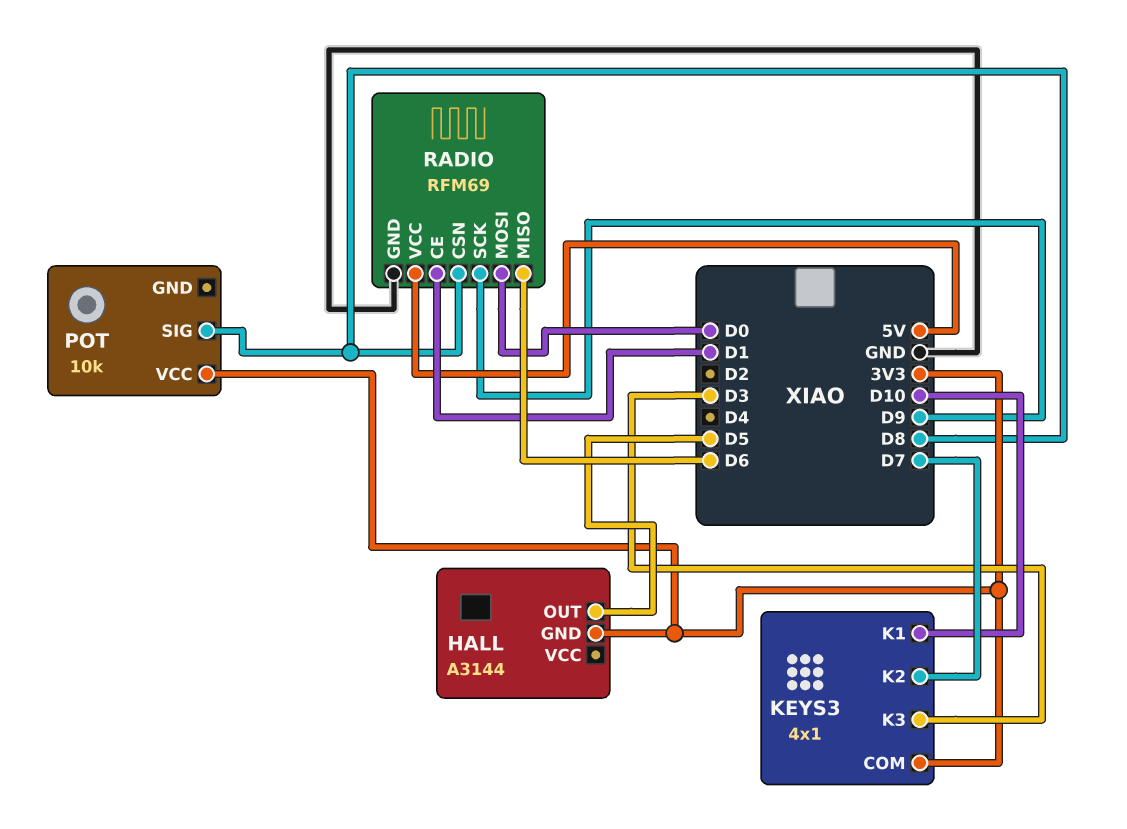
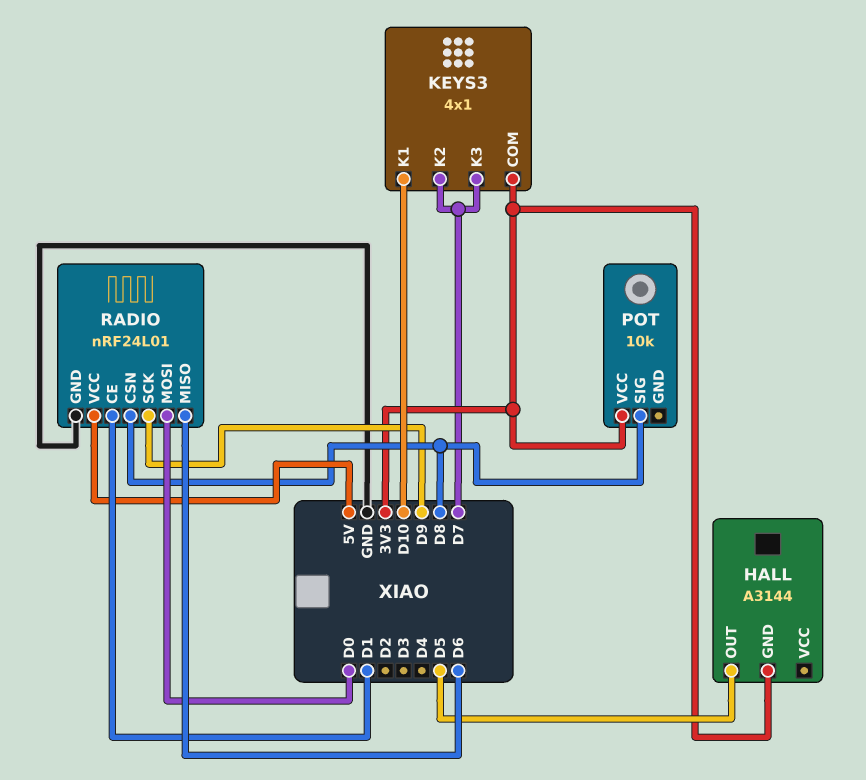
KEYS3 pin K3: D3 -> D7
RADIO: RFM69 -> nRF24L01

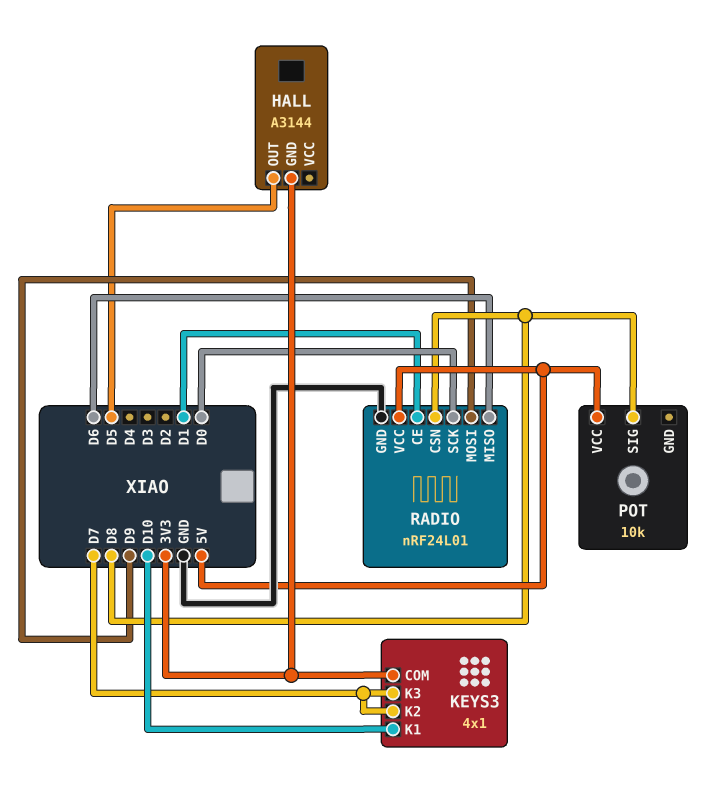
POT pin VCC: 3V3 -> 5V
RADIO pin MOSI: D0 -> D9
RADIO pin SCK: D9 -> D0

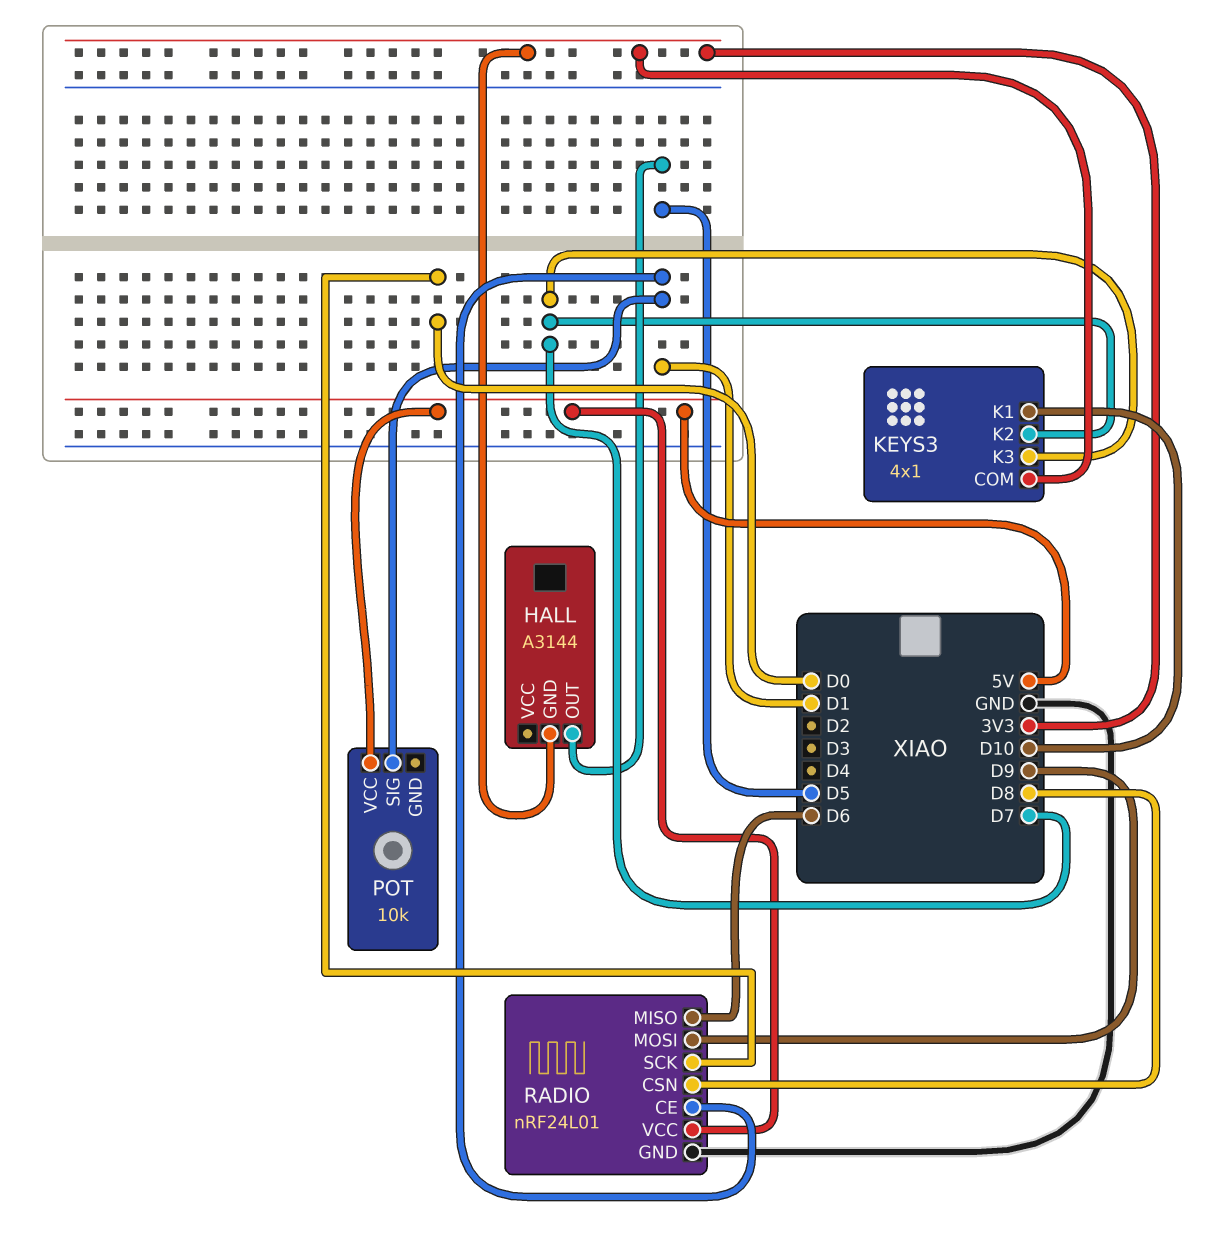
POT pin SIG: D8 -> D1

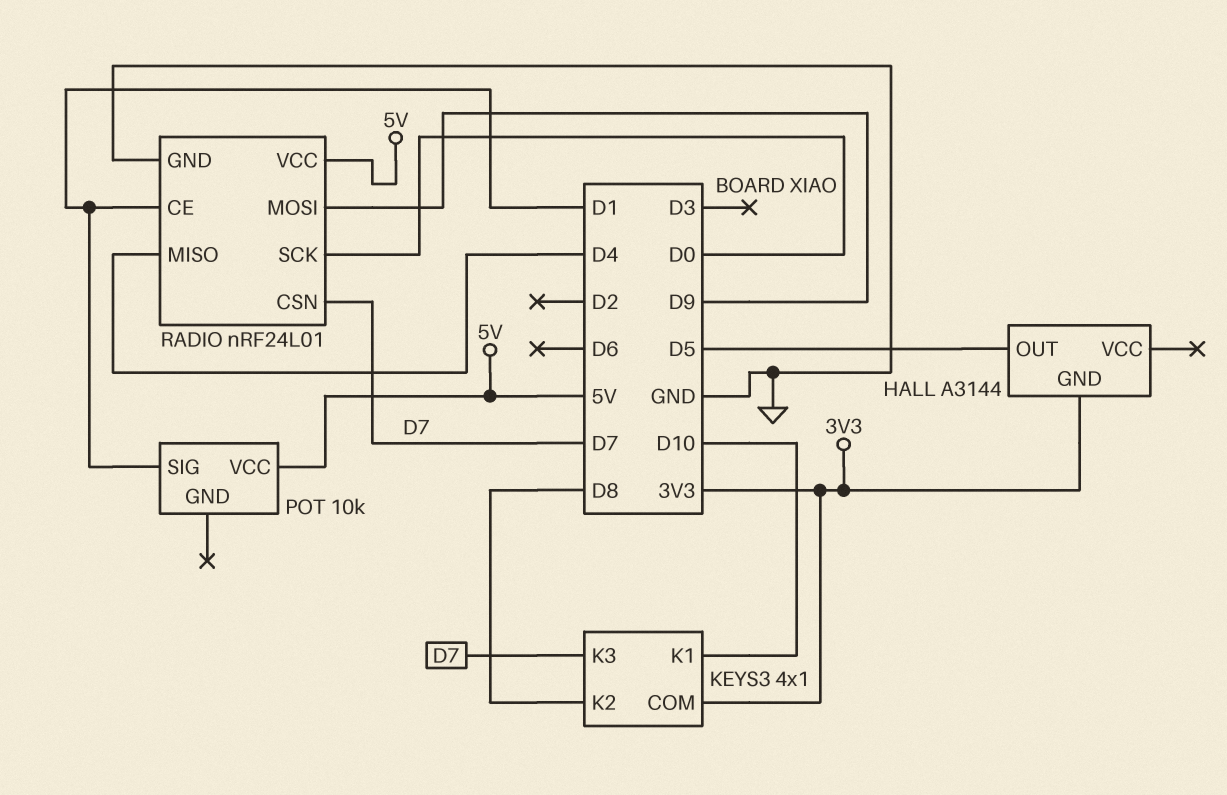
KEYS3 pin K2: D7 -> D8
RADIO pin CSN: D8 -> D7
RADIO pin MISO: D6 -> D4

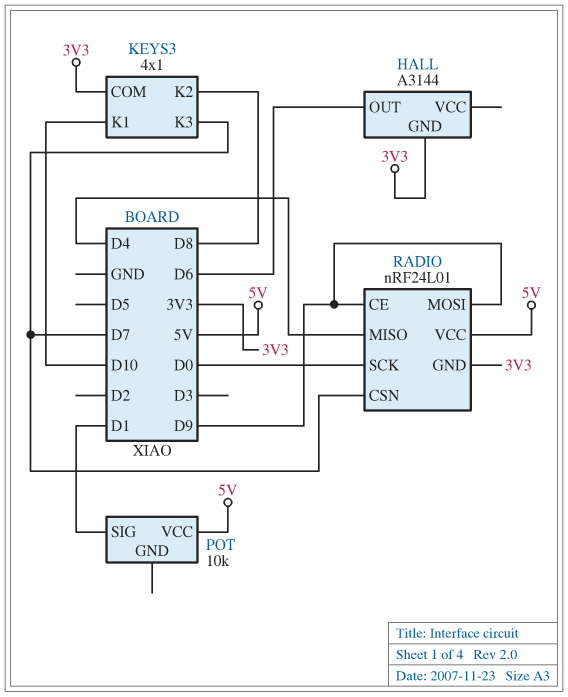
HALL pin OUT: D5 -> D6
RADIO pin CE: D1 -> D9
RADIO pin GND: GND -> 3V3

